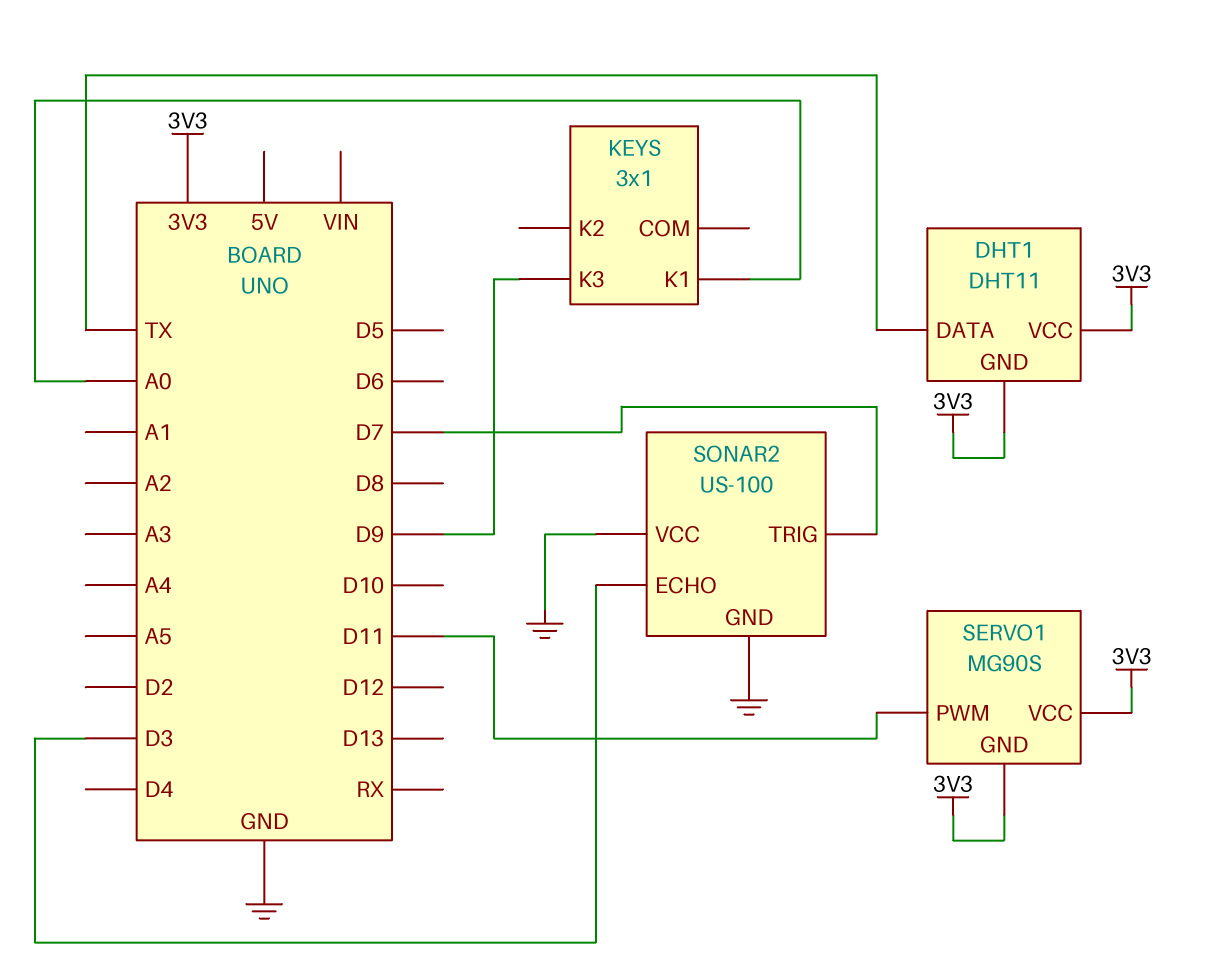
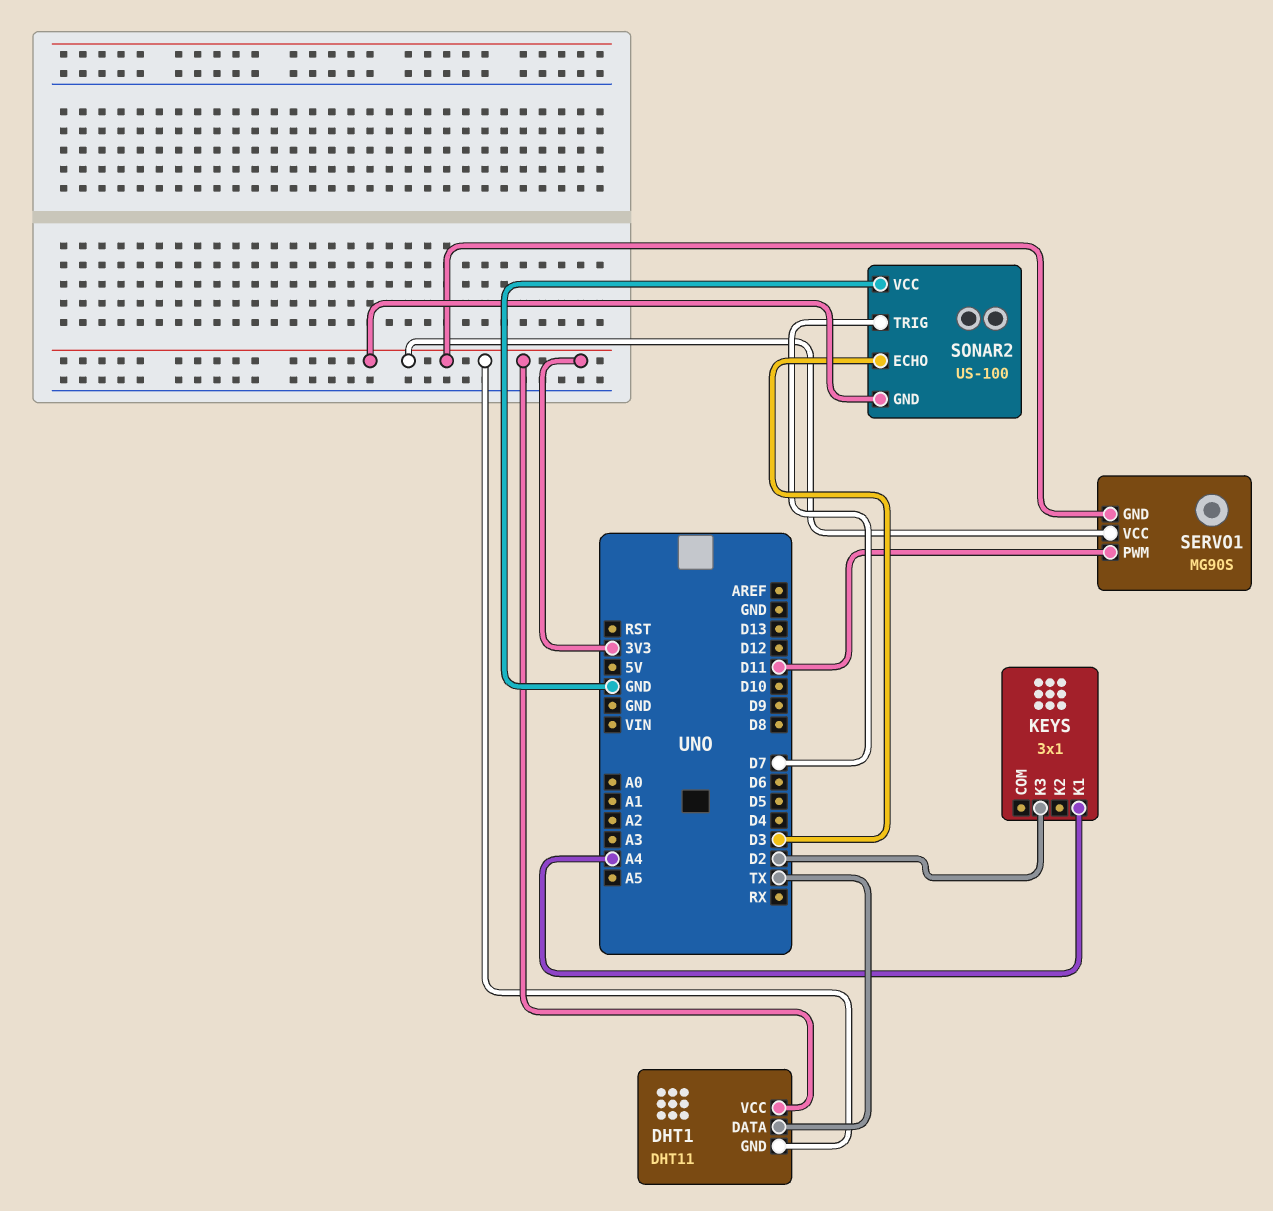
KEYS pin K1: A0 -> A4
KEYS pin K3: D9 -> D2
SONAR2 pin GND: GND -> 3V3

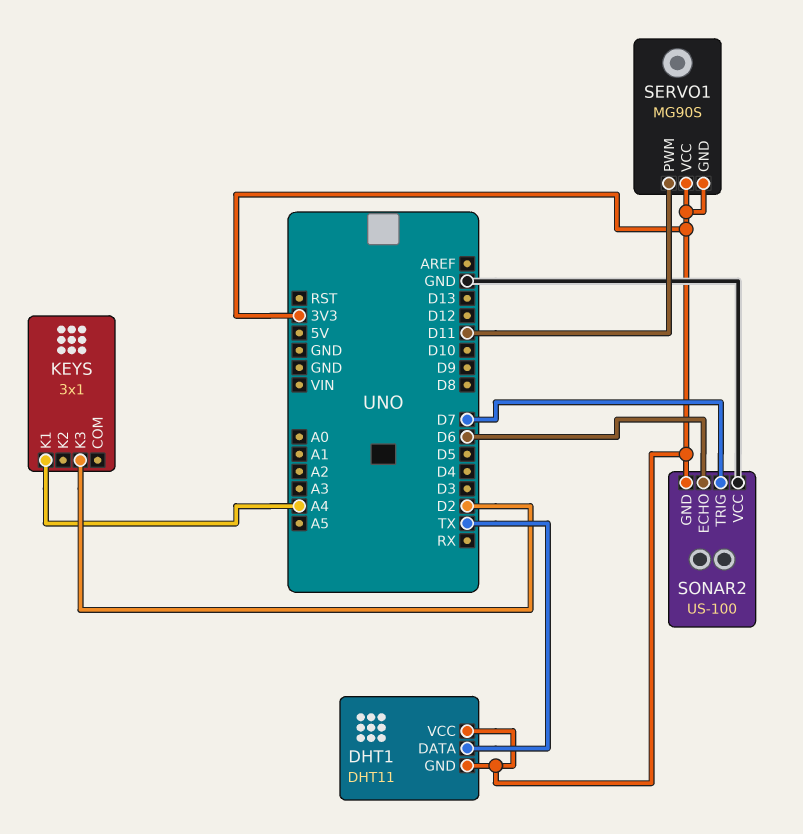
SONAR2 pin ECHO: D3 -> D6

